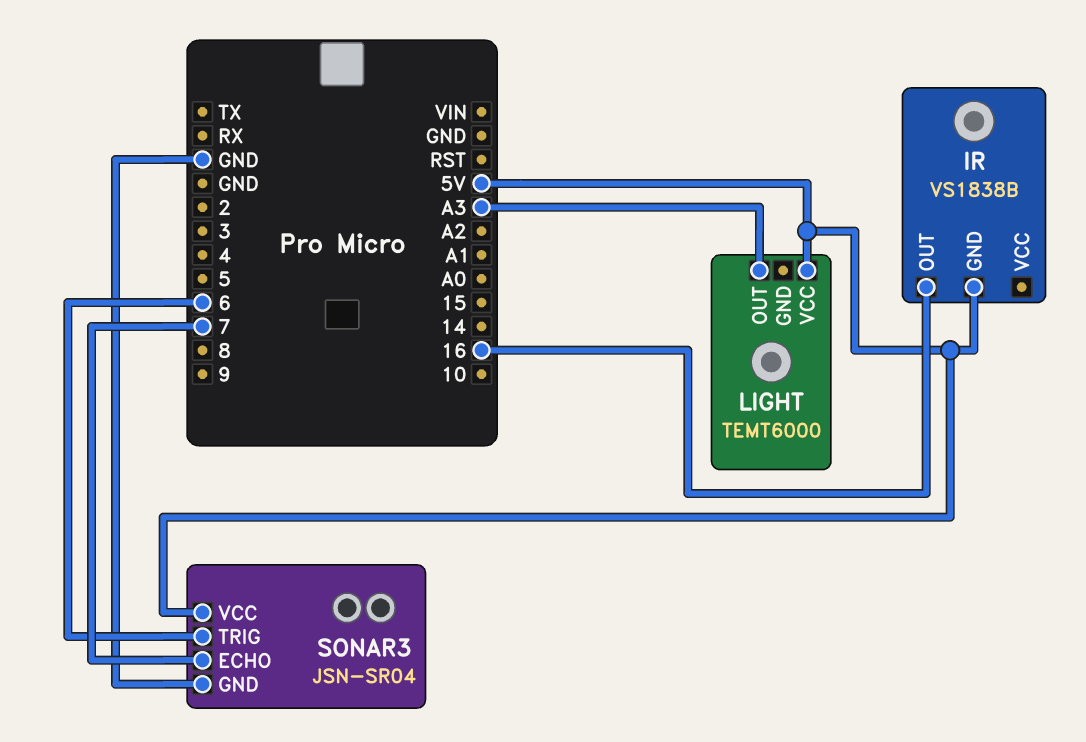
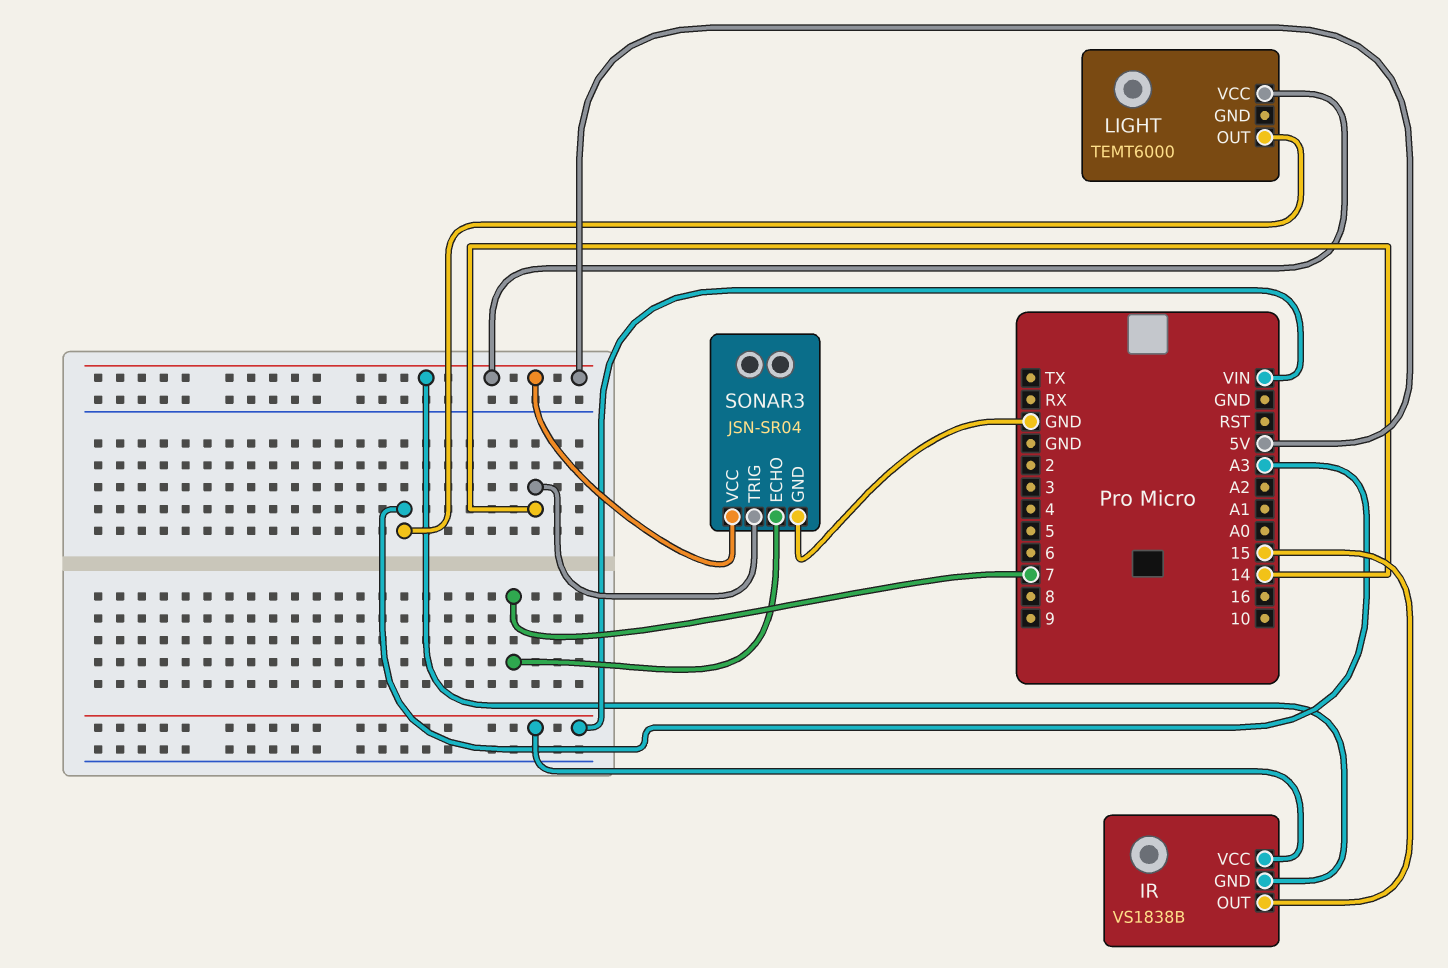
IR pin OUT: 16 -> 15
IR pin VCC: none -> VIN
SONAR3 pin TRIG: 6 -> 14

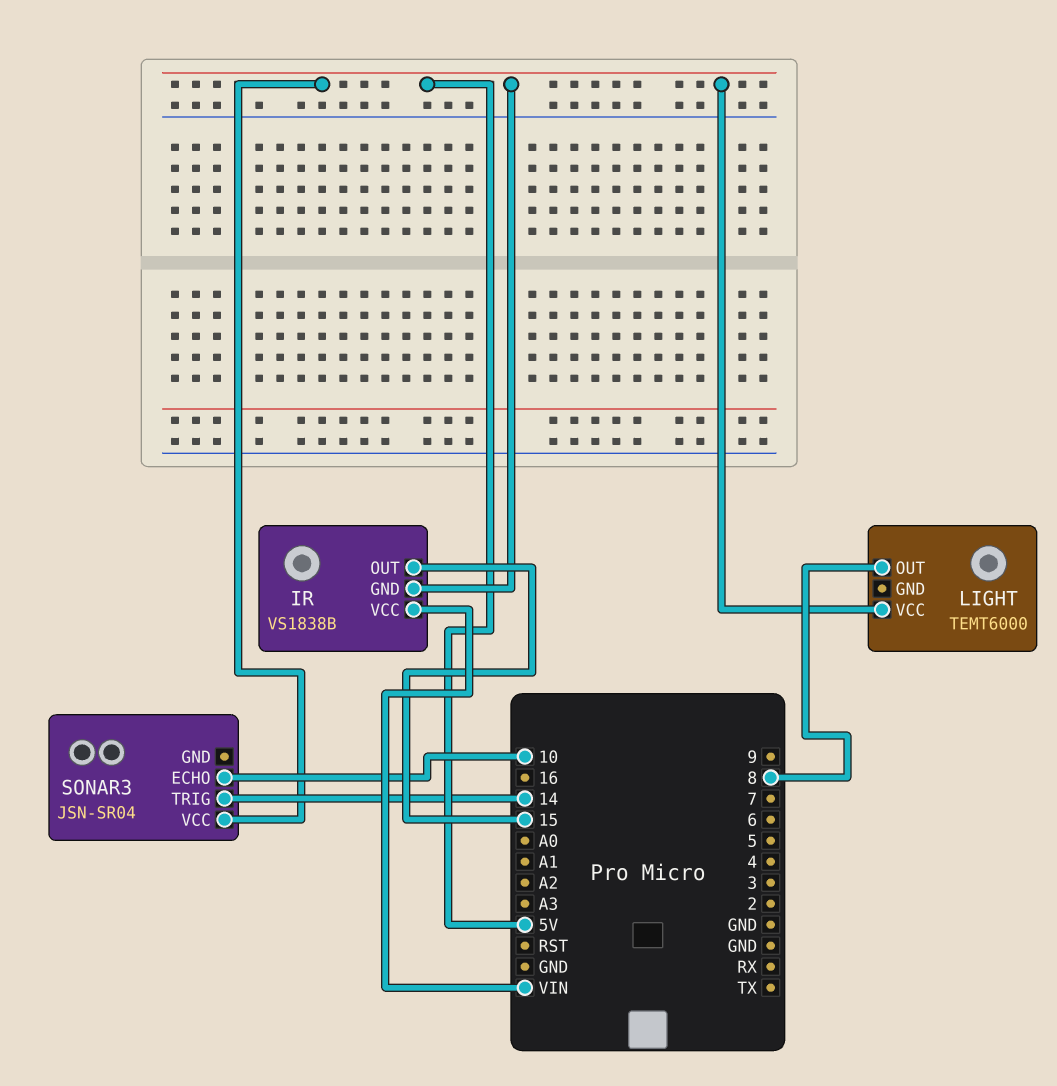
LIGHT pin OUT: A3 -> 8
SONAR3 pin ECHO: 7 -> 10
SONAR3 pin GND: GND -> none

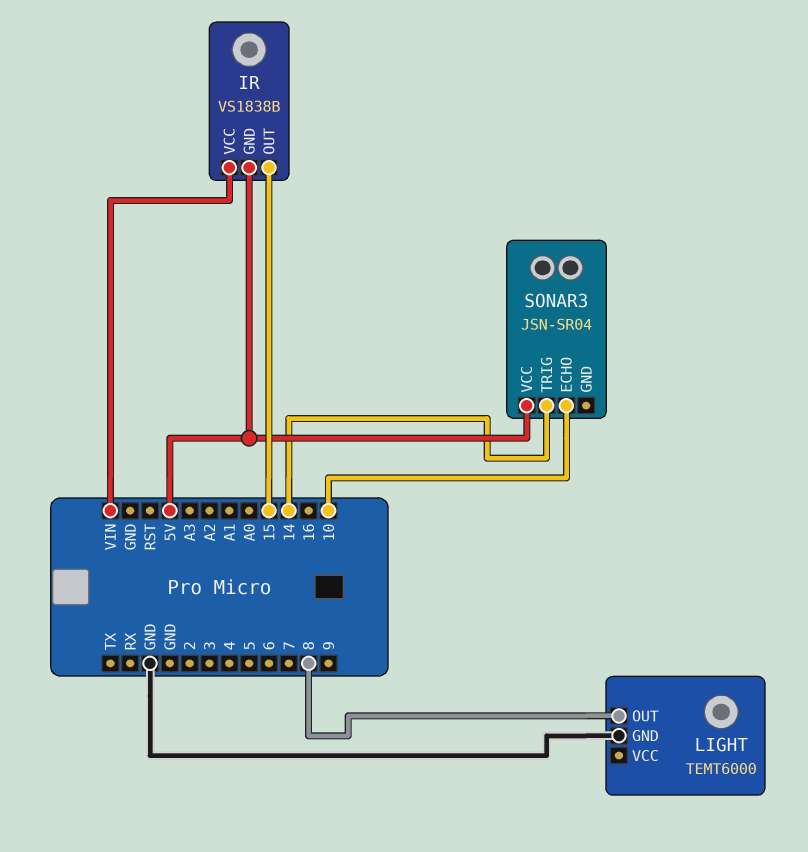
LIGHT pin GND: none -> GND
LIGHT pin VCC: 5V -> none

